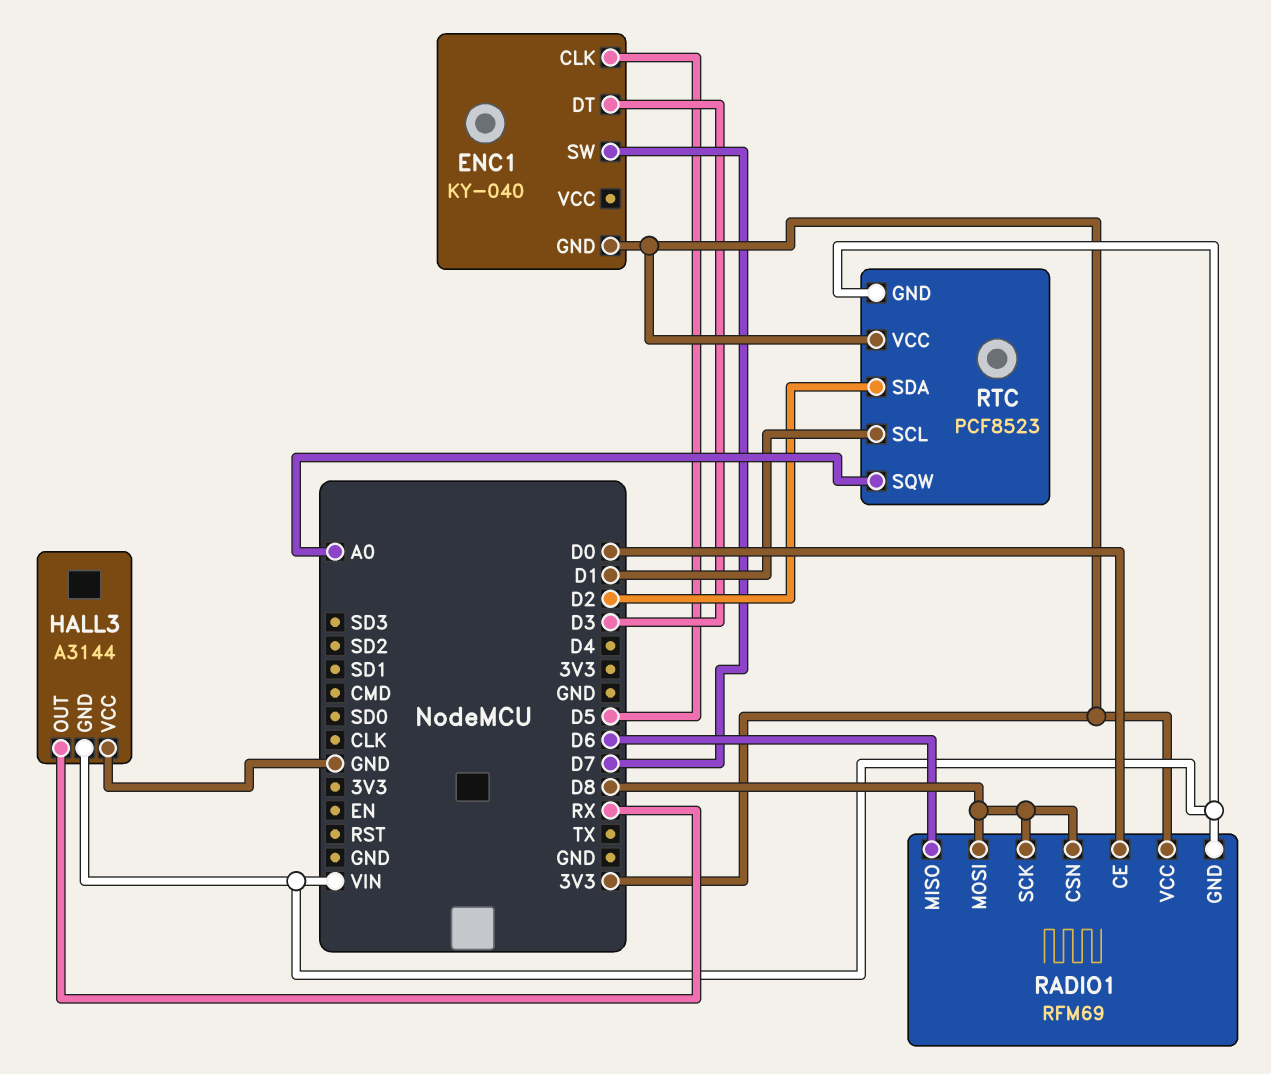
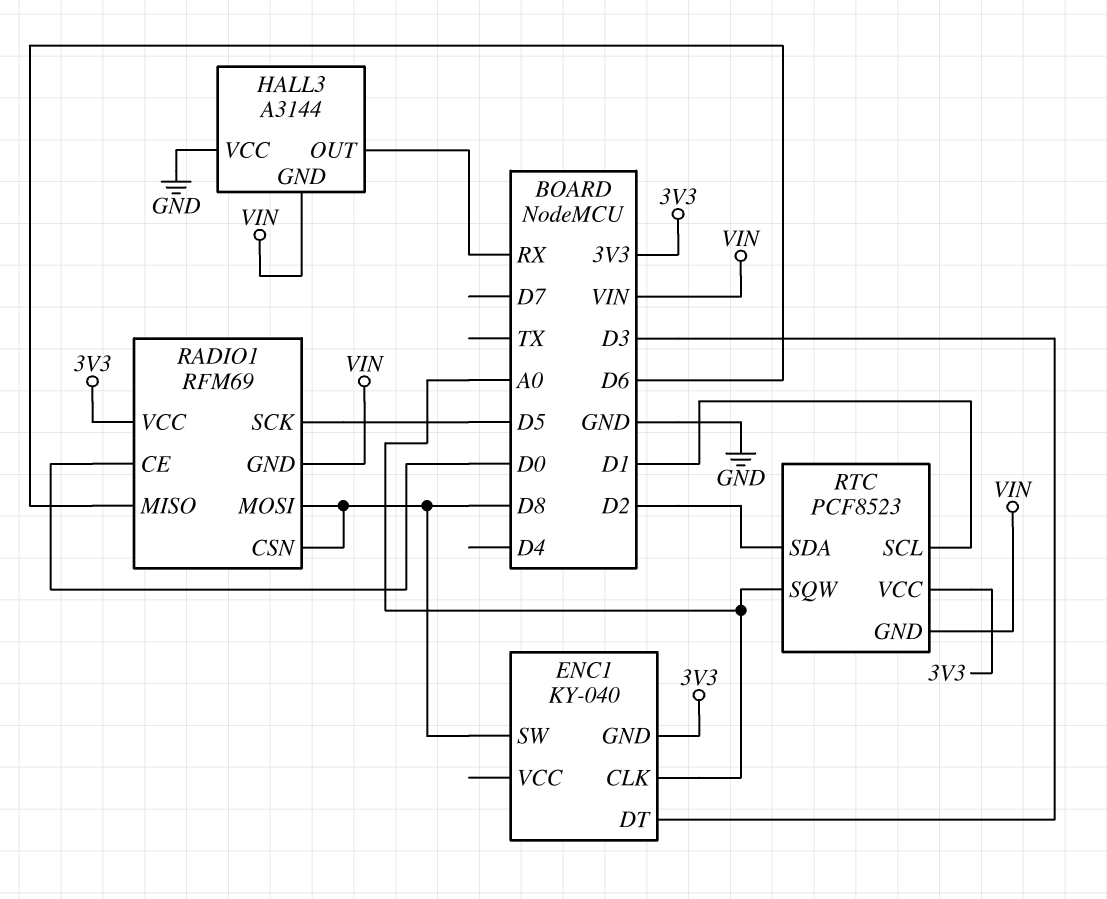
ENC1 pin CLK: D5 -> A0
ENC1 pin SW: D7 -> D8
RADIO1 pin SCK: D8 -> D5

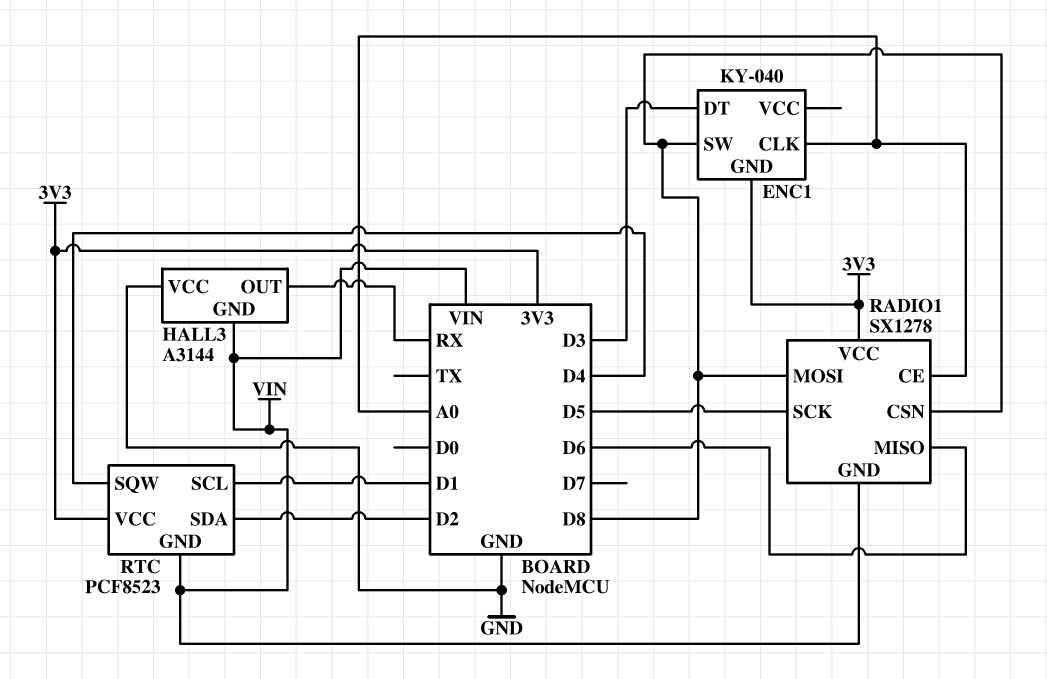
RADIO1: RFM69 -> SX1278
RADIO1 pin CE: D0 -> A0
RTC pin SQW: A0 -> D4

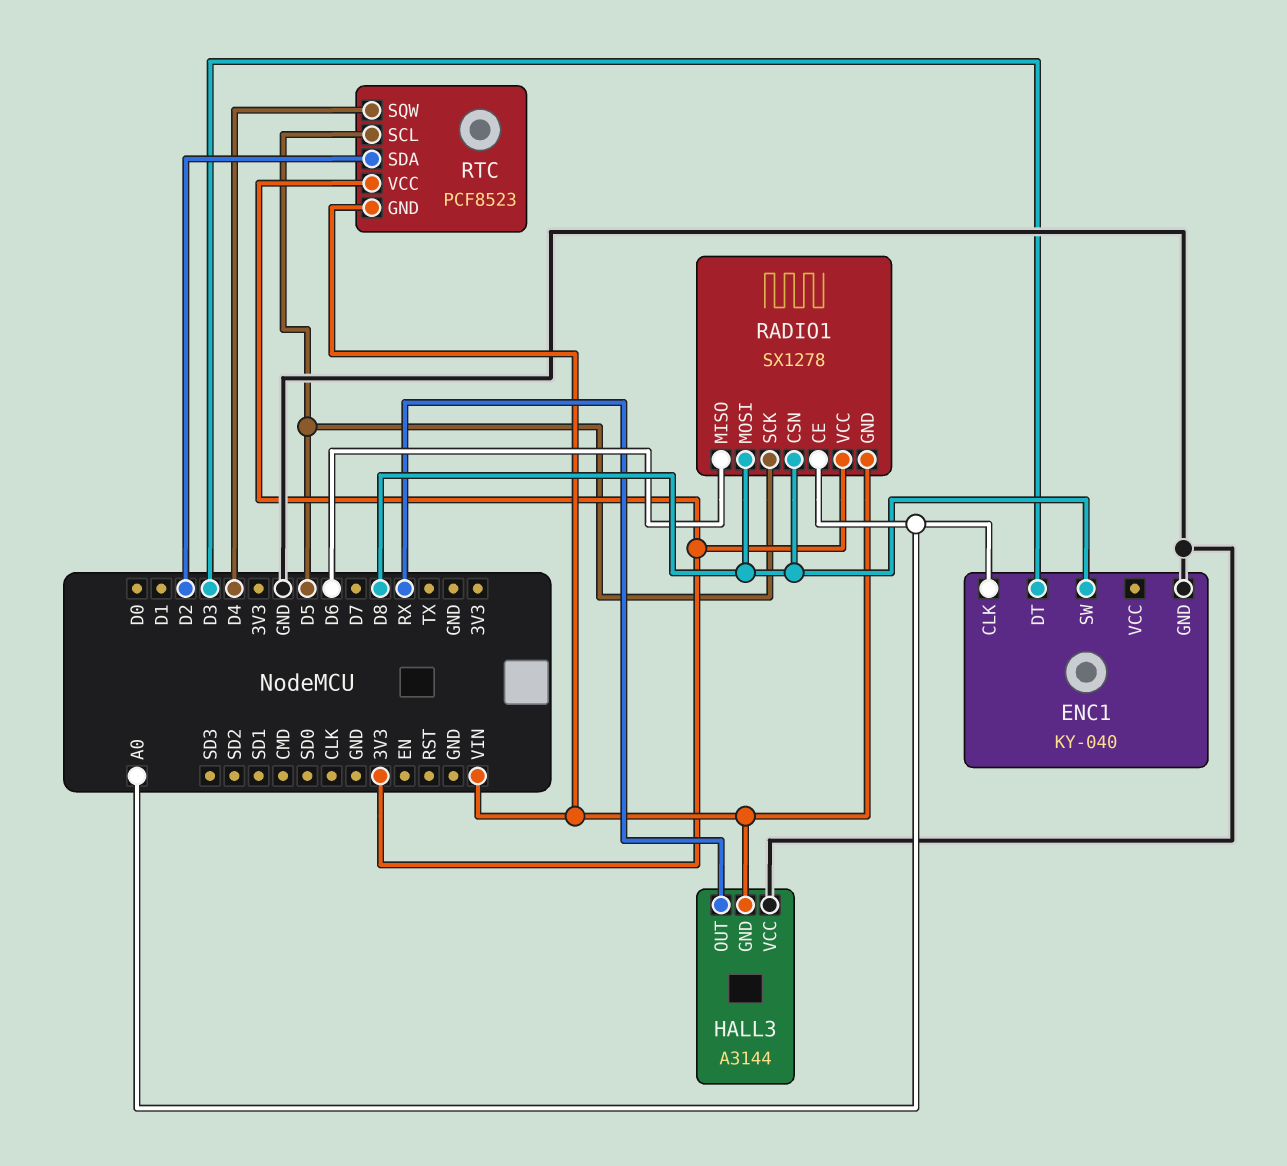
ENC1 pin GND: 3V3 -> GND
RTC pin SCL: D1 -> D5

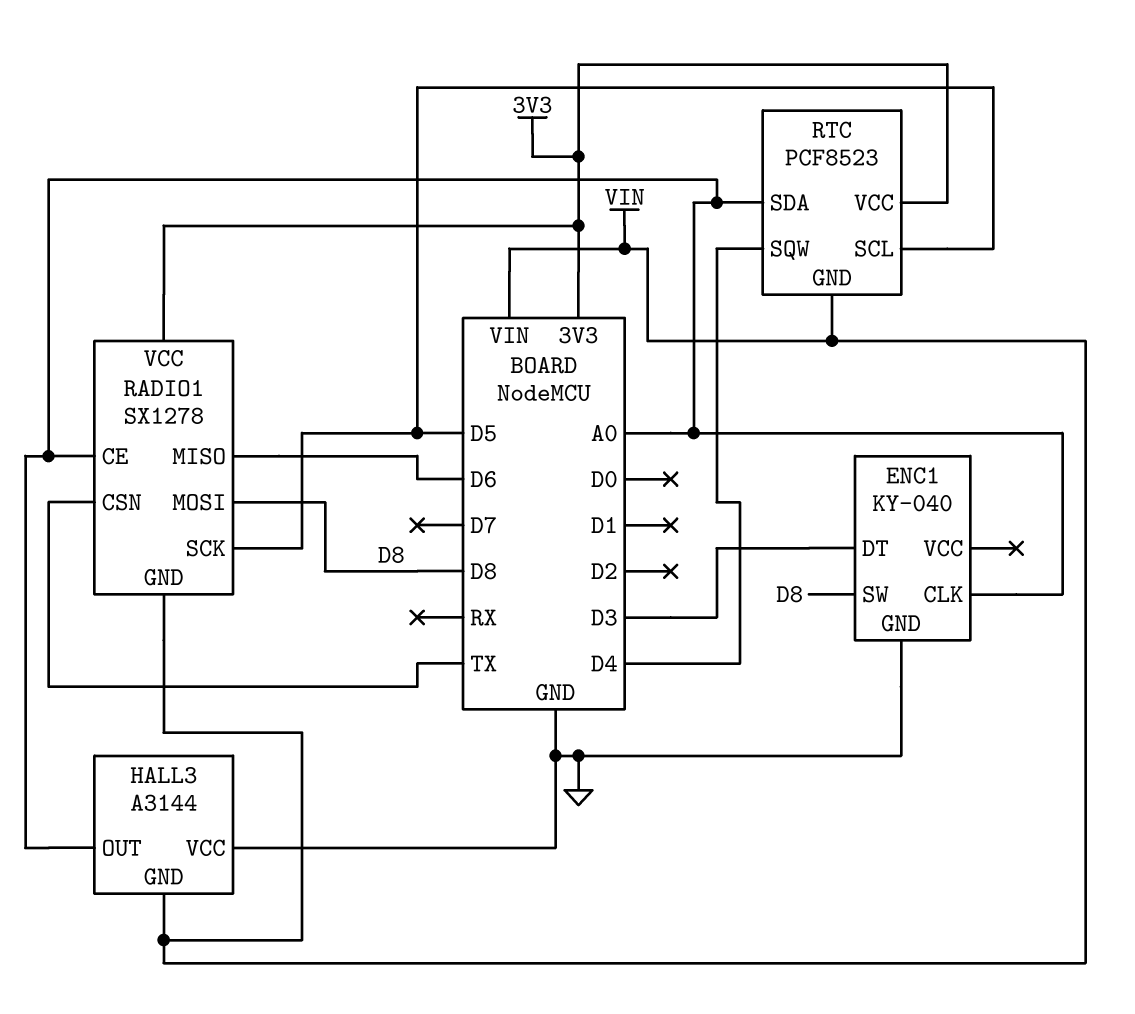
HALL3 pin OUT: RX -> A0
RADIO1 pin CSN: D8 -> TX
RTC pin SDA: D2 -> A0

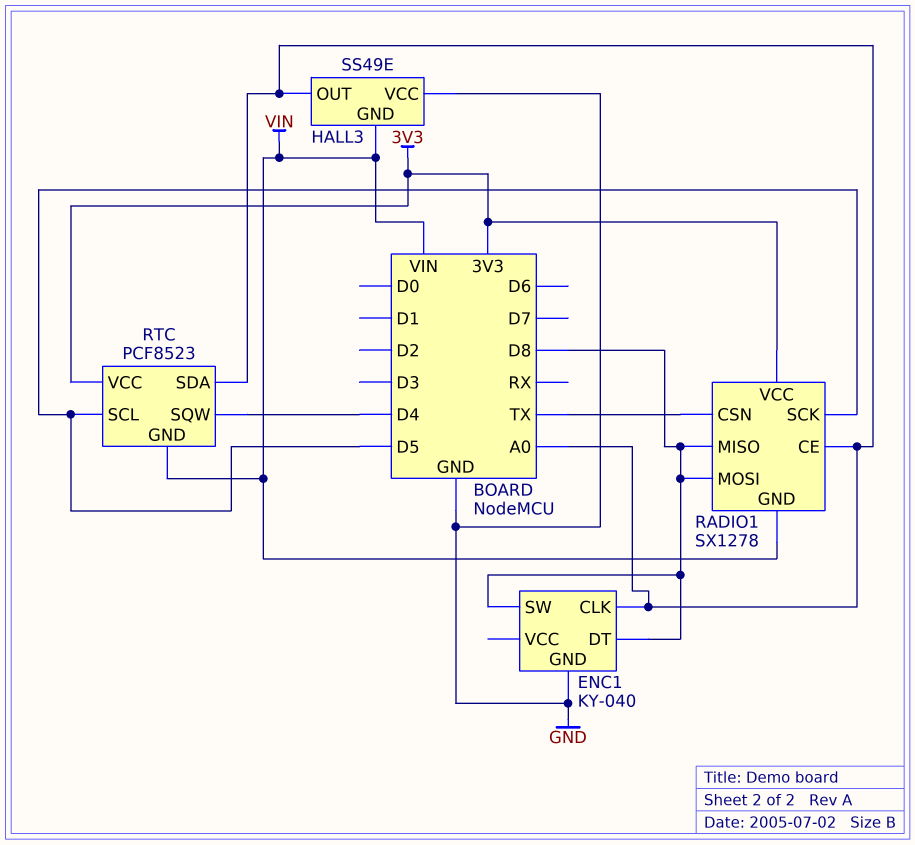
ENC1 pin DT: D3 -> D8
HALL3: A3144 -> SS49E
RADIO1 pin MISO: D6 -> D8

